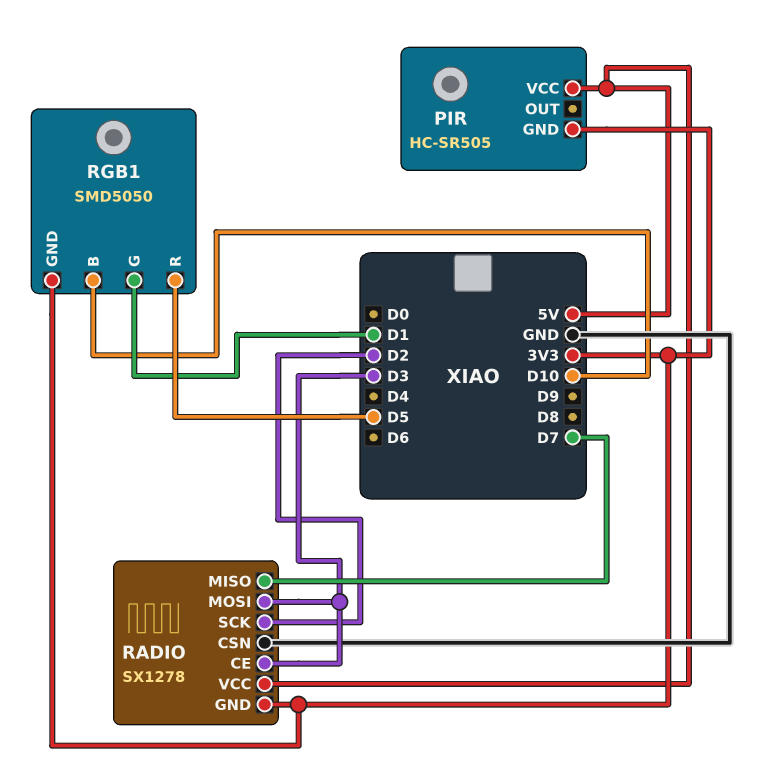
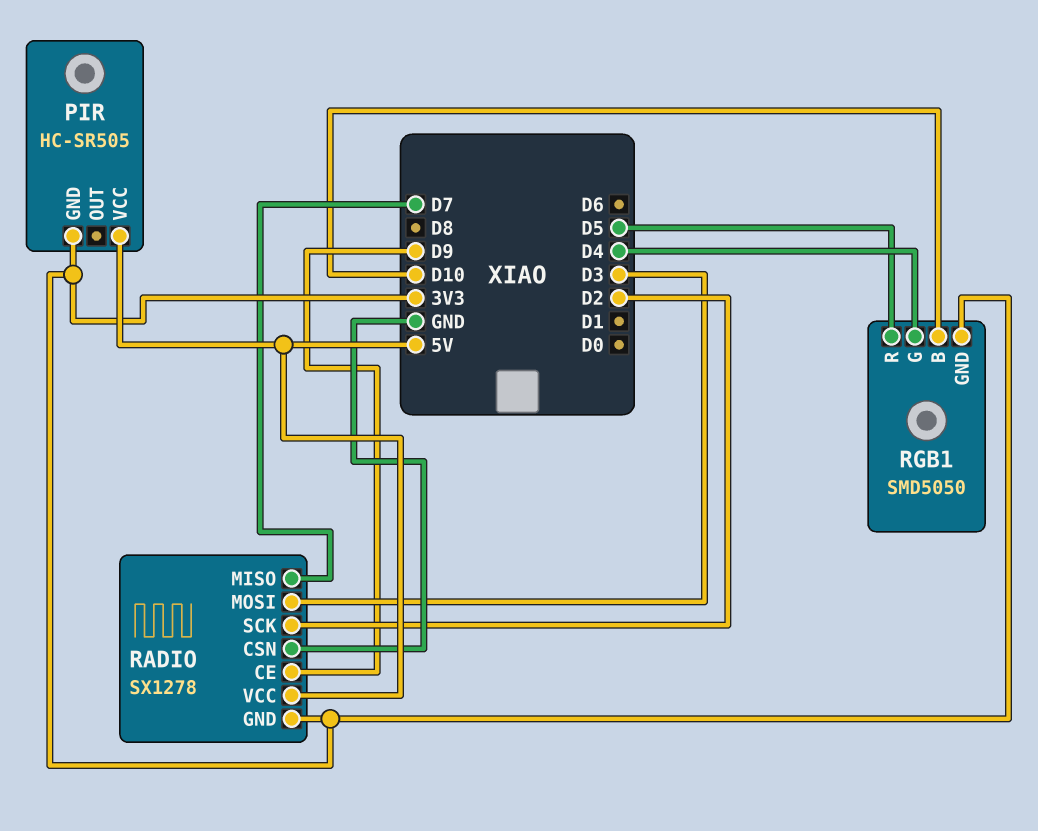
RADIO pin CE: D3 -> D9
RGB1 pin G: D1 -> D4

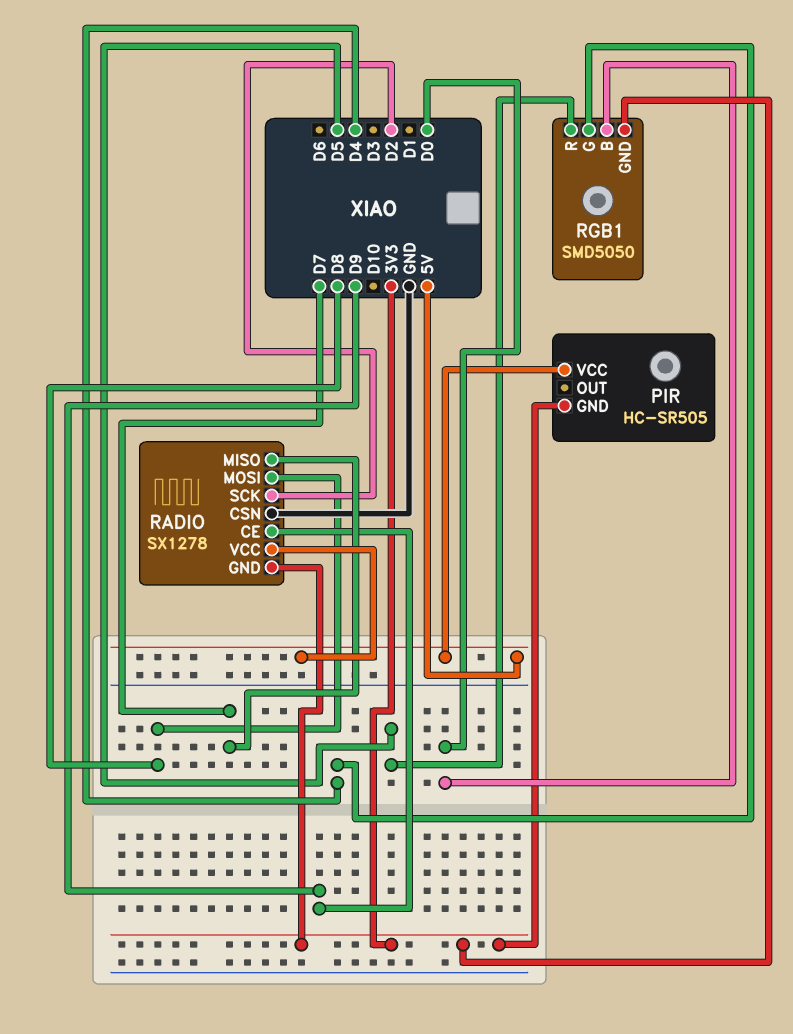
RADIO pin MOSI: D3 -> D8
RGB1 pin B: D10 -> D0

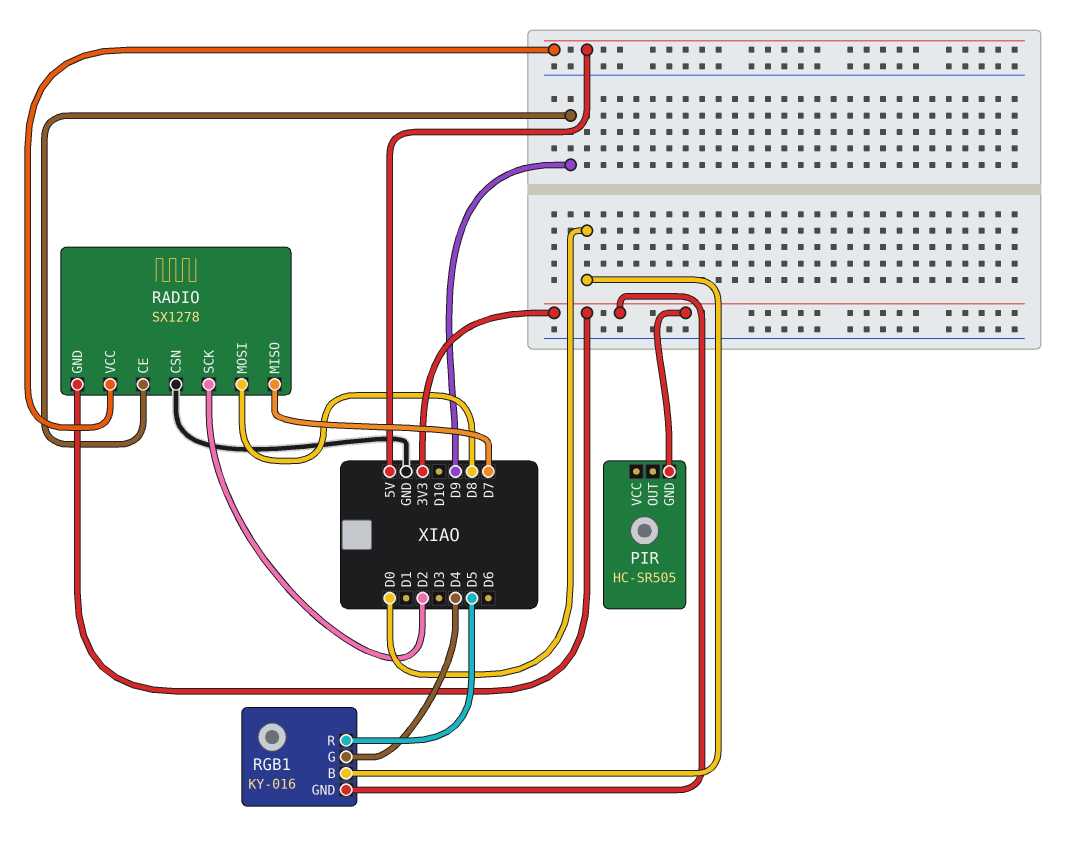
PIR pin VCC: 5V -> none
RGB1: SMD5050 -> KY-016

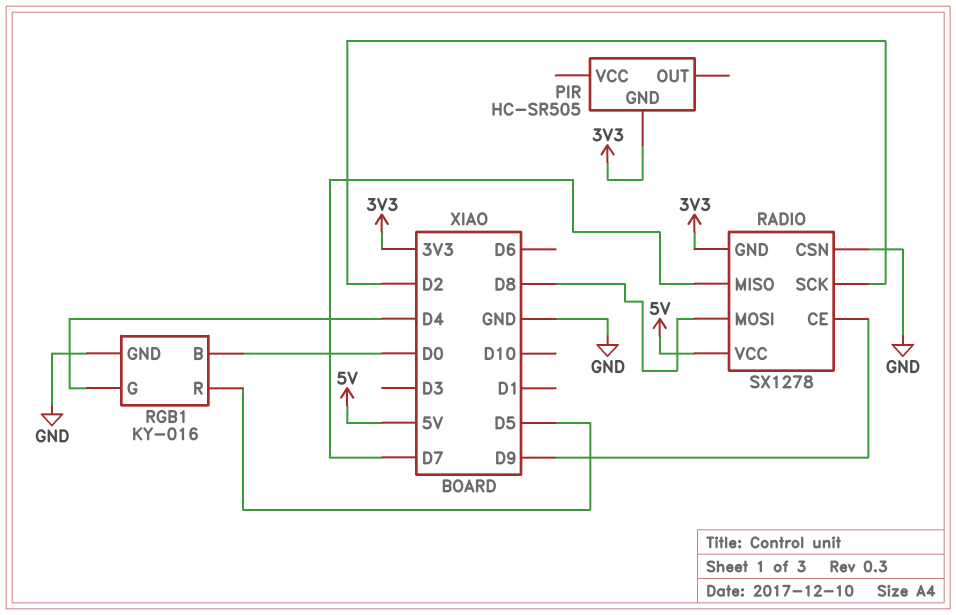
RGB1 pin GND: 3V3 -> GND

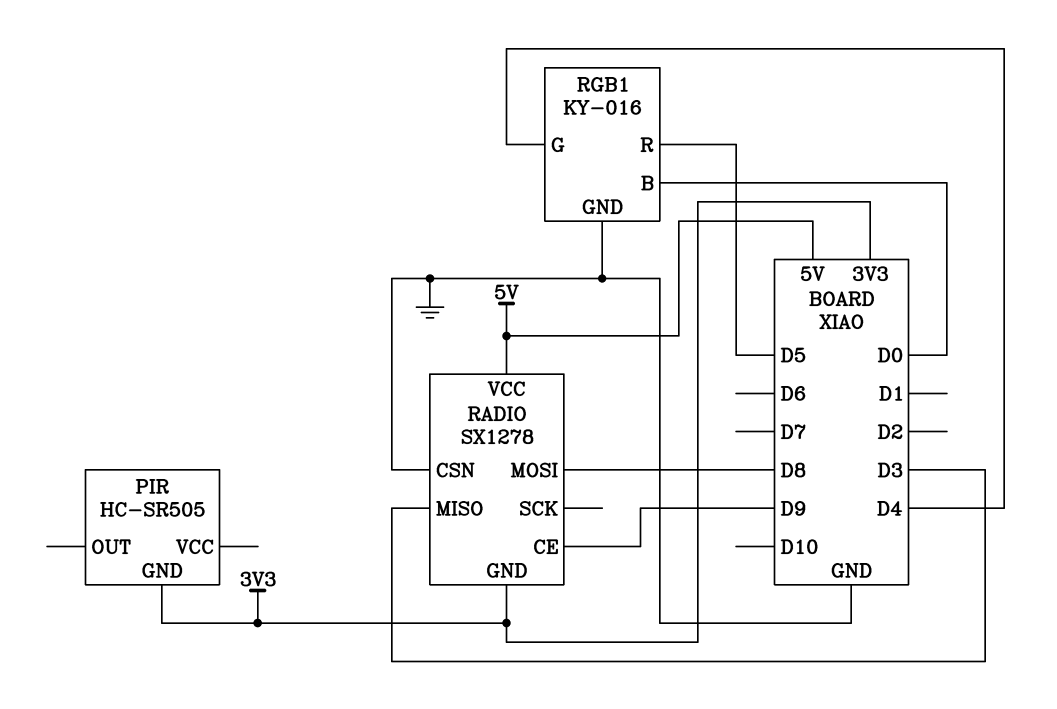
RADIO pin MISO: D7 -> D3
RADIO pin SCK: D2 -> none

